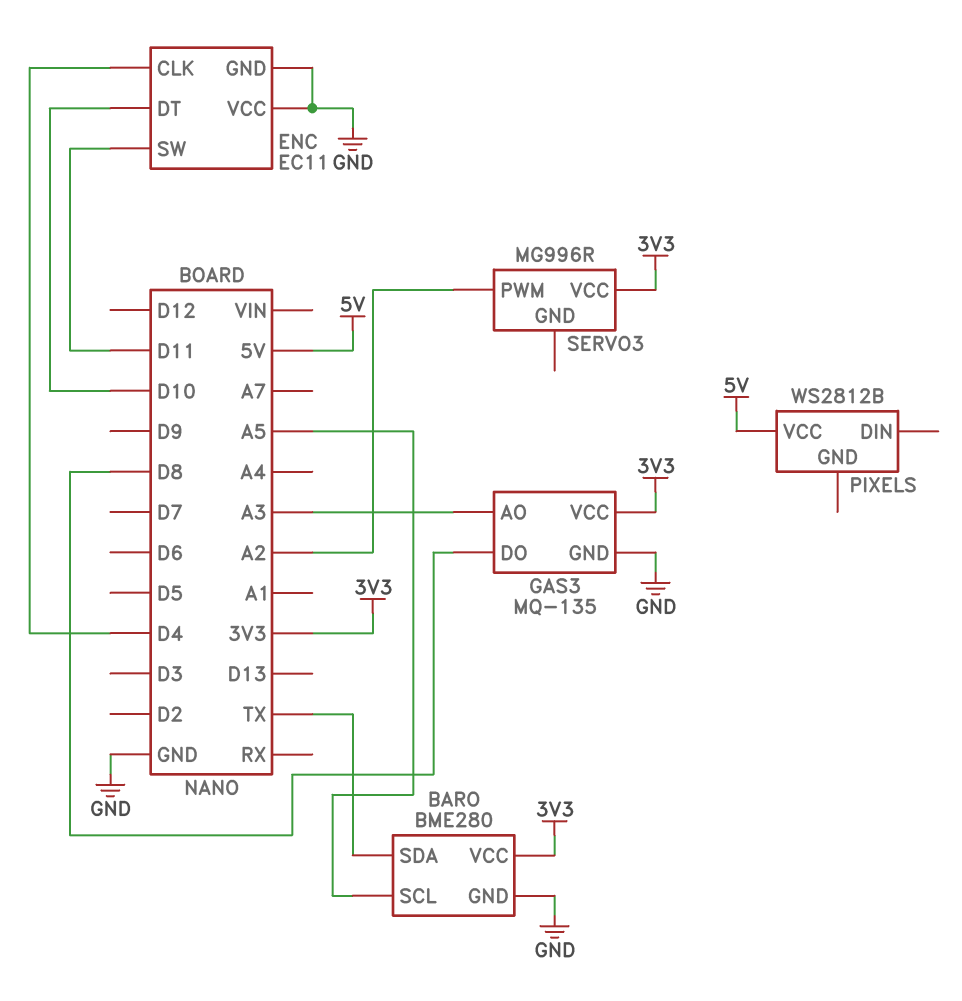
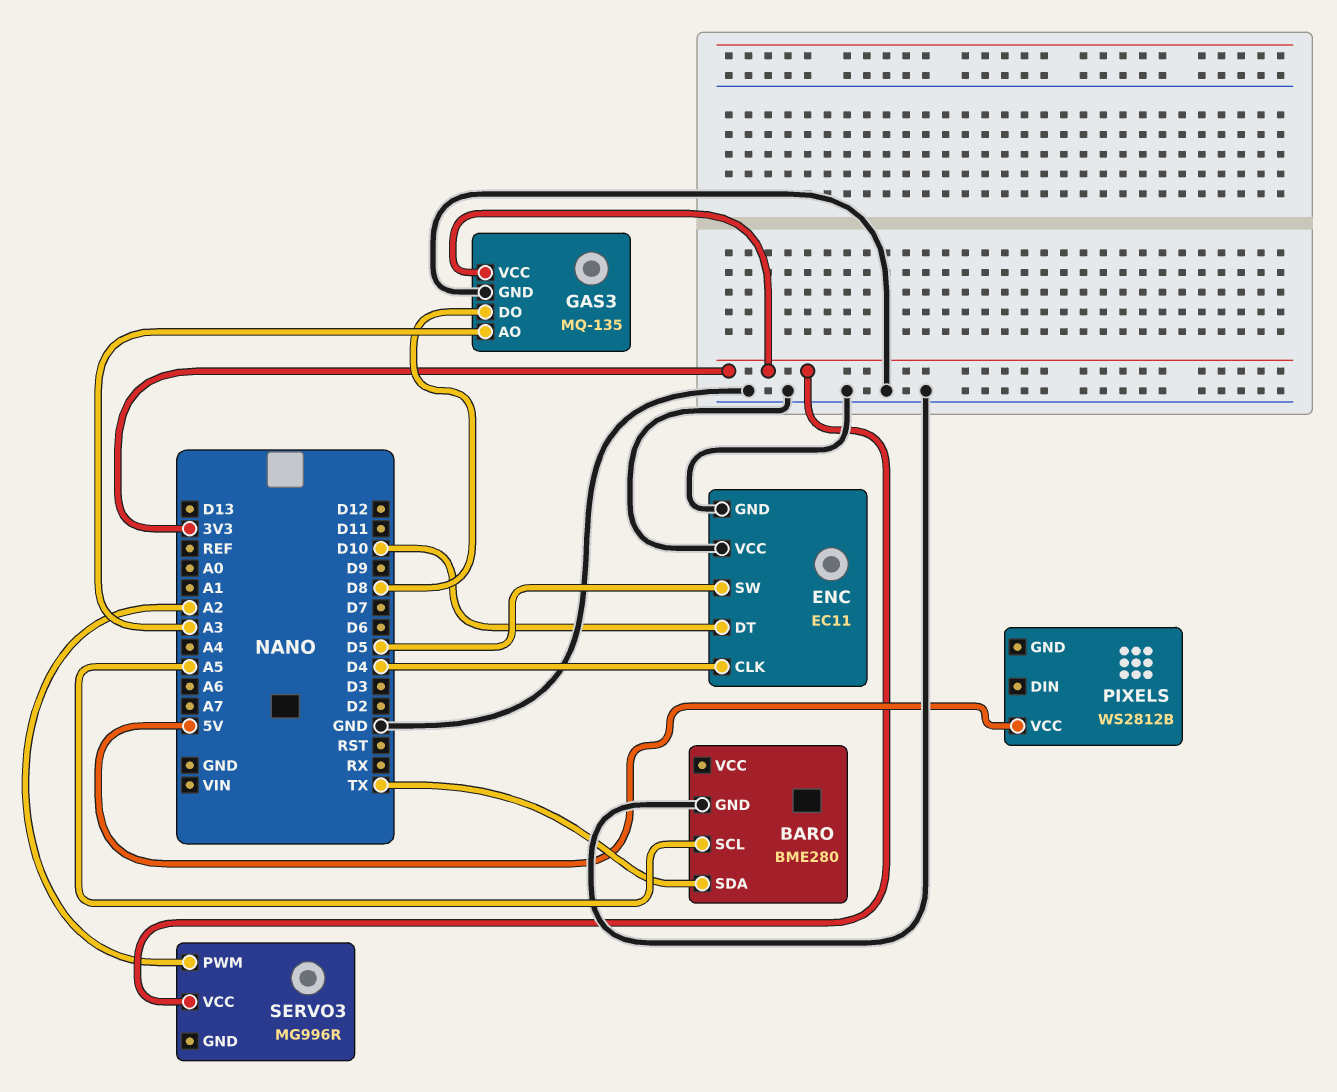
BARO pin VCC: 3V3 -> none
ENC pin SW: D11 -> D5

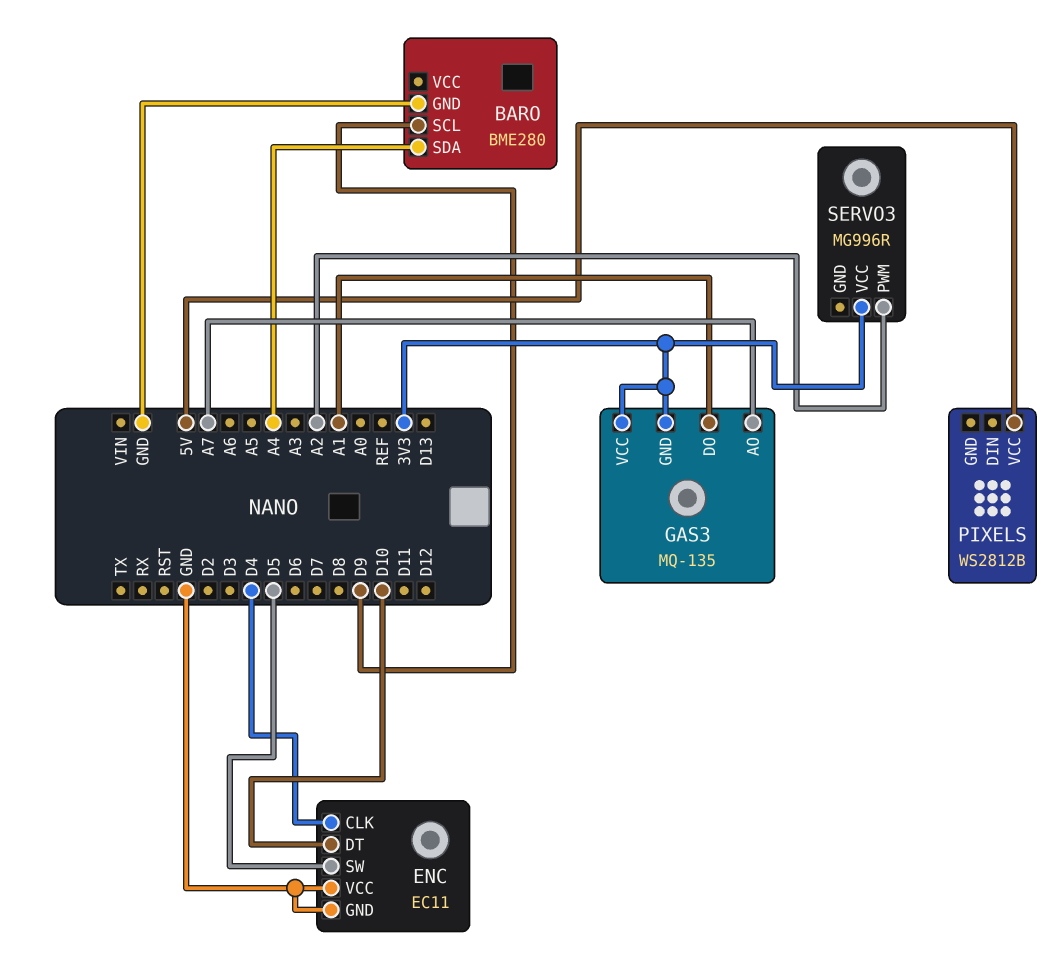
BARO pin SCL: A5 -> D9
BARO pin SDA: TX -> A4
GAS3 pin AO: A3 -> A7
GAS3 pin DO: D8 -> A1
GAS3 pin GND: GND -> 3V3

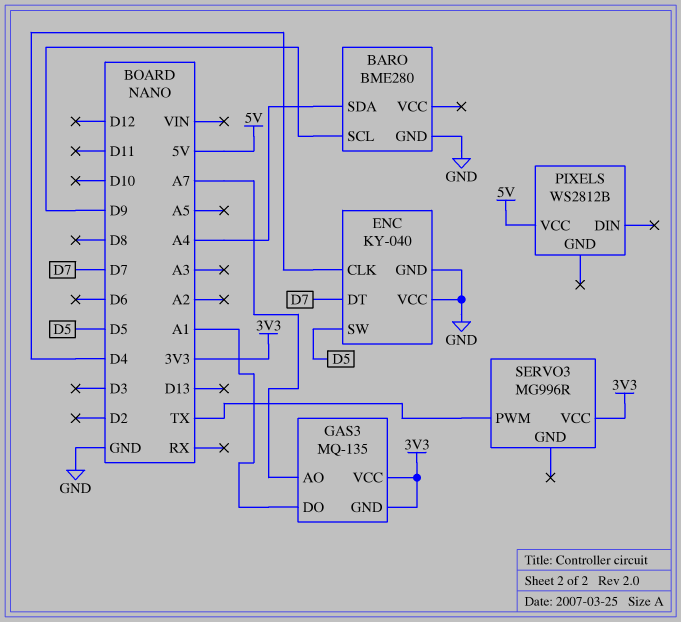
ENC: EC11 -> KY-040
ENC pin DT: D10 -> D7
SERVO3 pin PWM: A2 -> TX

